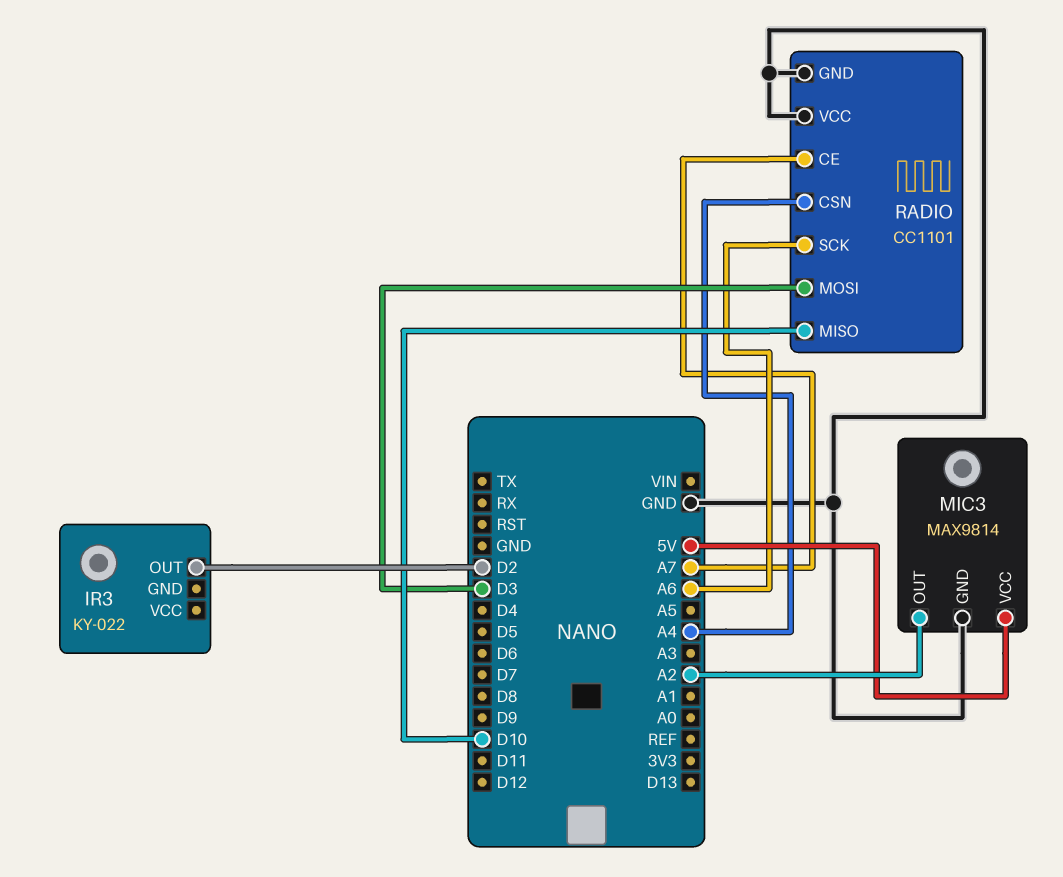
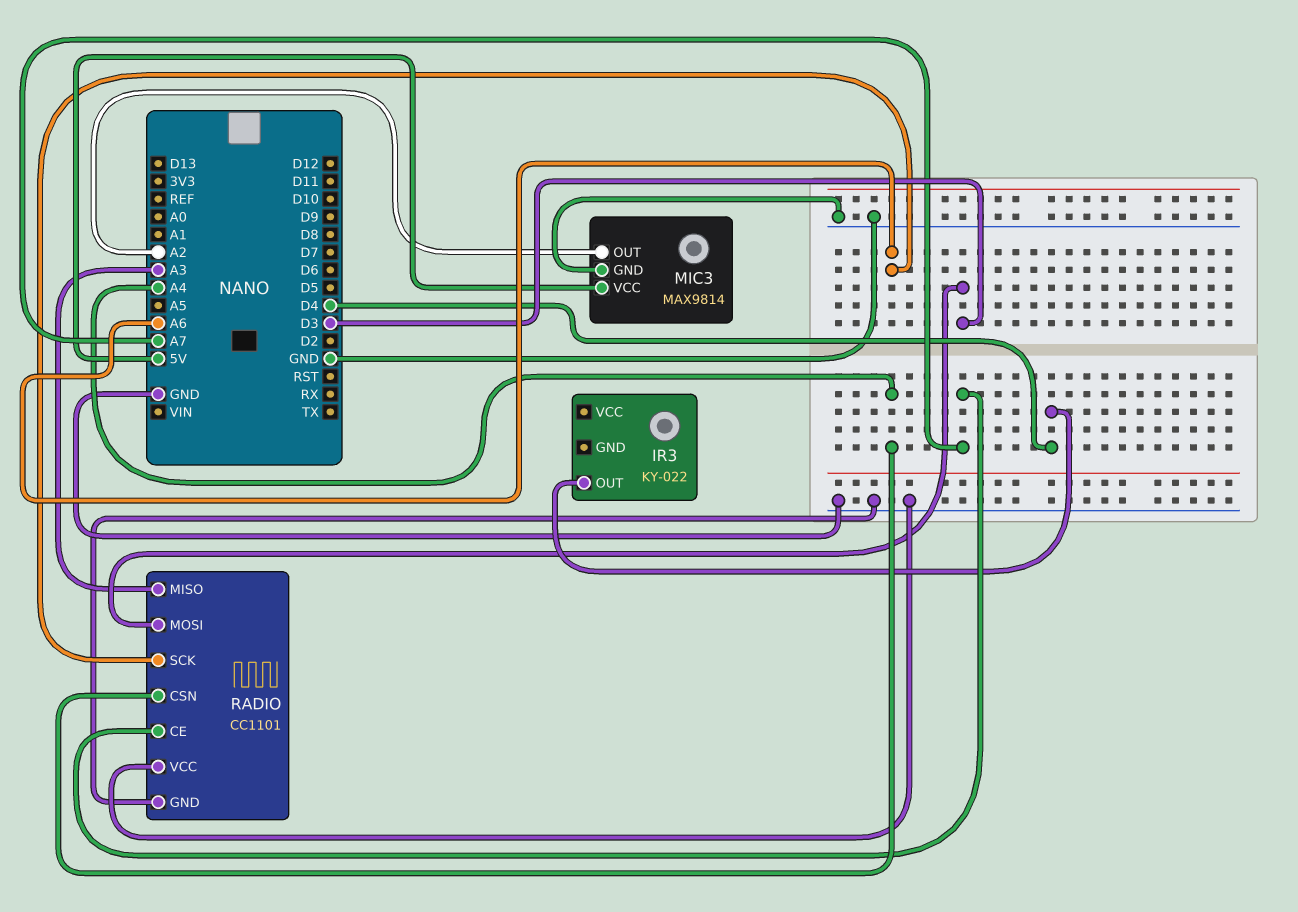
IR3 pin OUT: D2 -> D4
RADIO pin MISO: D10 -> A3

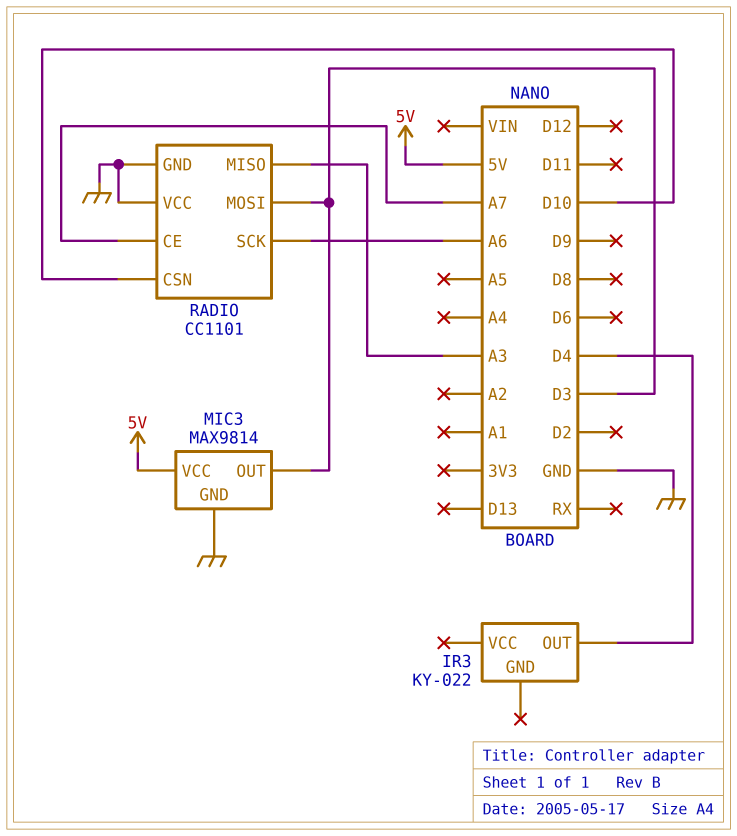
MIC3 pin OUT: A2 -> D3
RADIO pin CSN: A4 -> D10

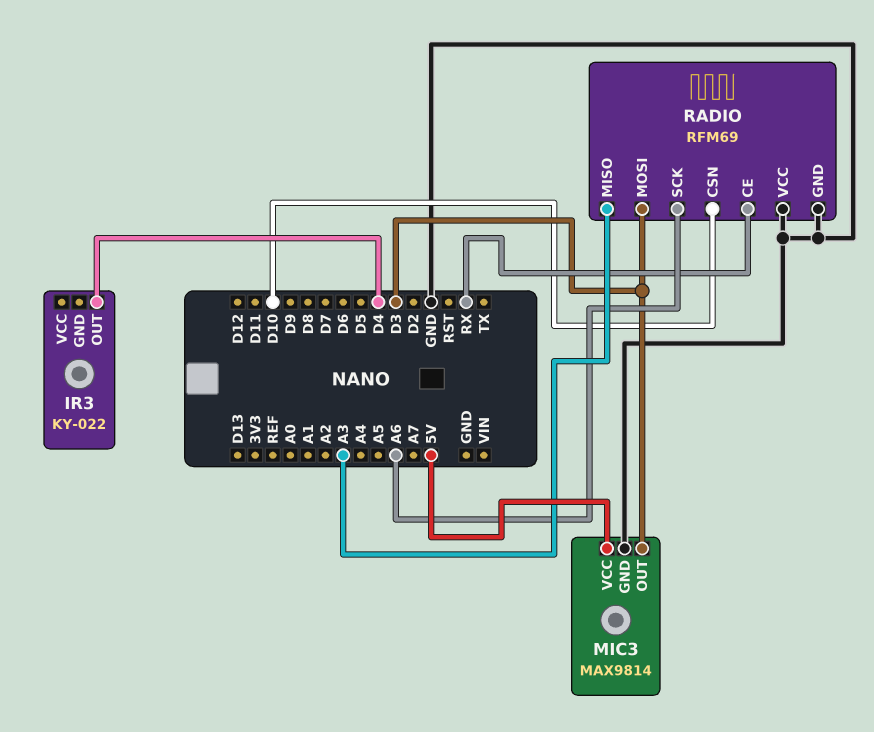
RADIO: CC1101 -> RFM69
RADIO pin CE: A7 -> RX

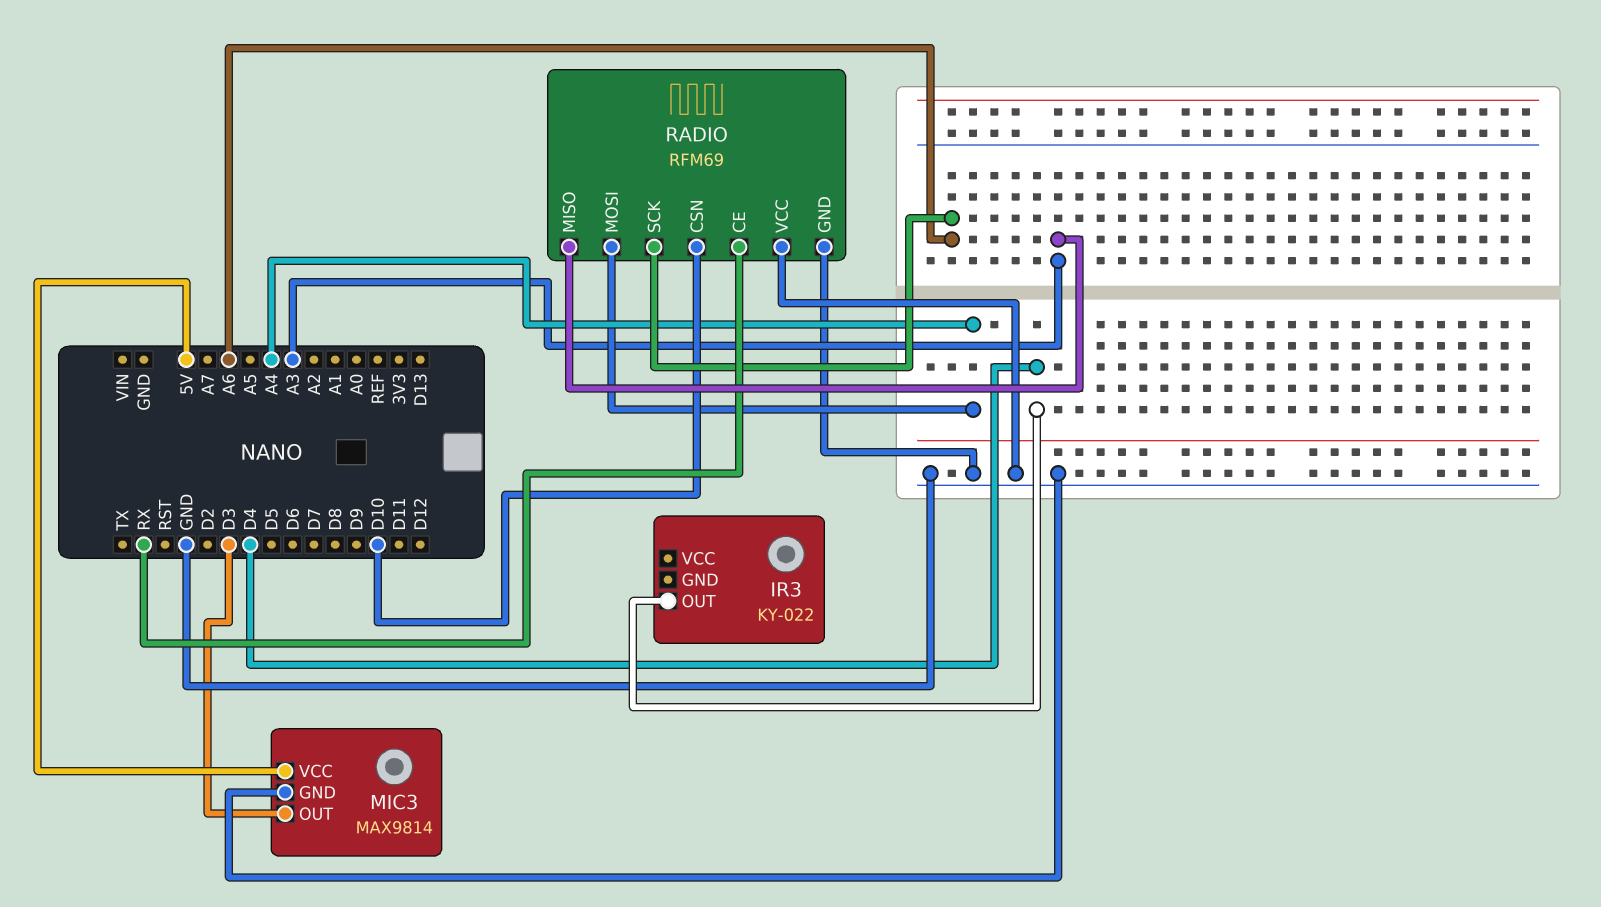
RADIO pin MOSI: D3 -> A4

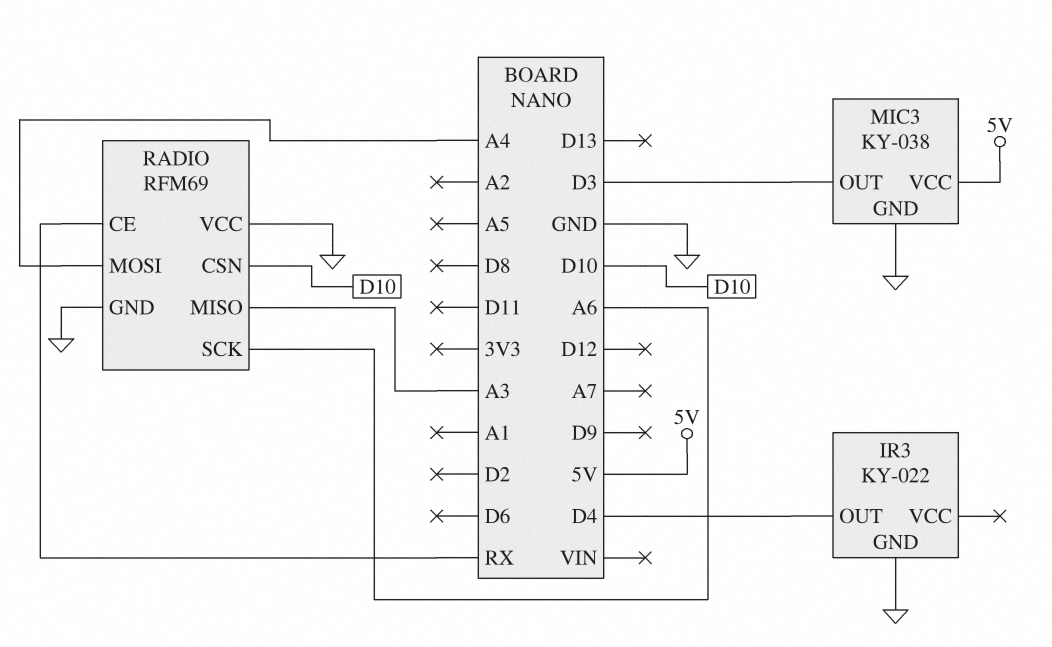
IR3 pin GND: none -> GND
MIC3: MAX9814 -> KY-038

